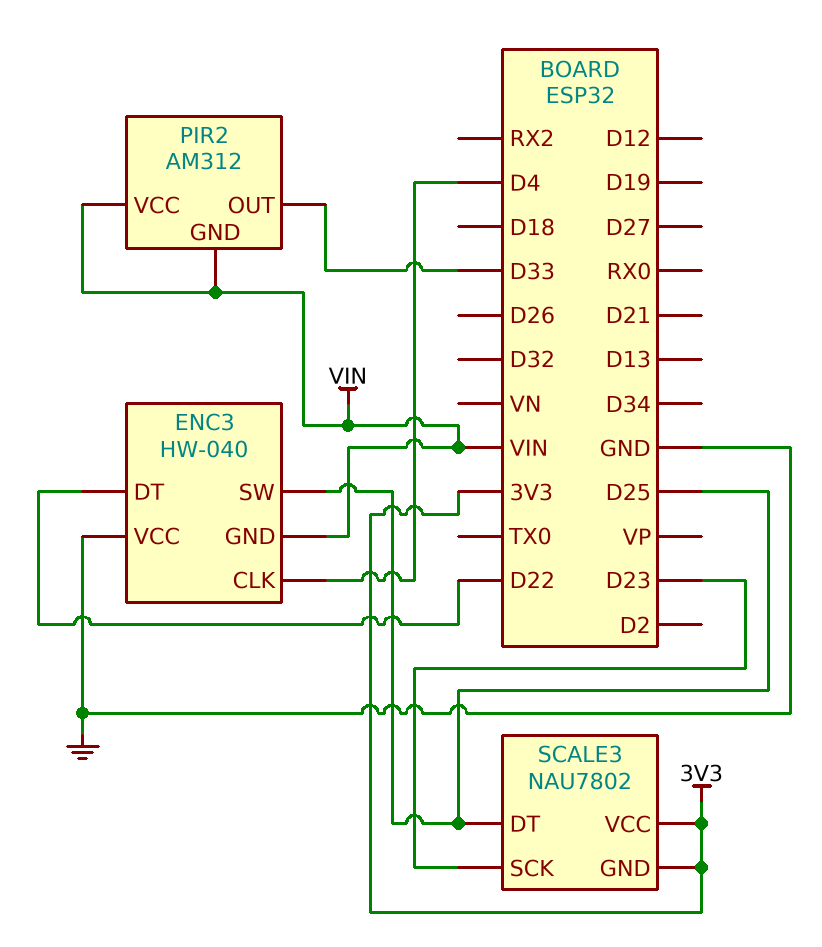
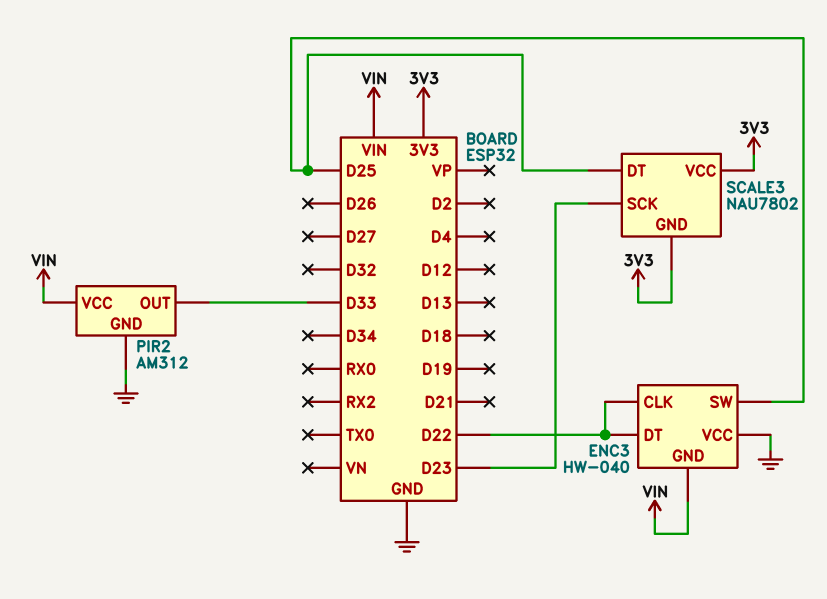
ENC3 pin CLK: D4 -> D22
PIR2 pin GND: VIN -> GND

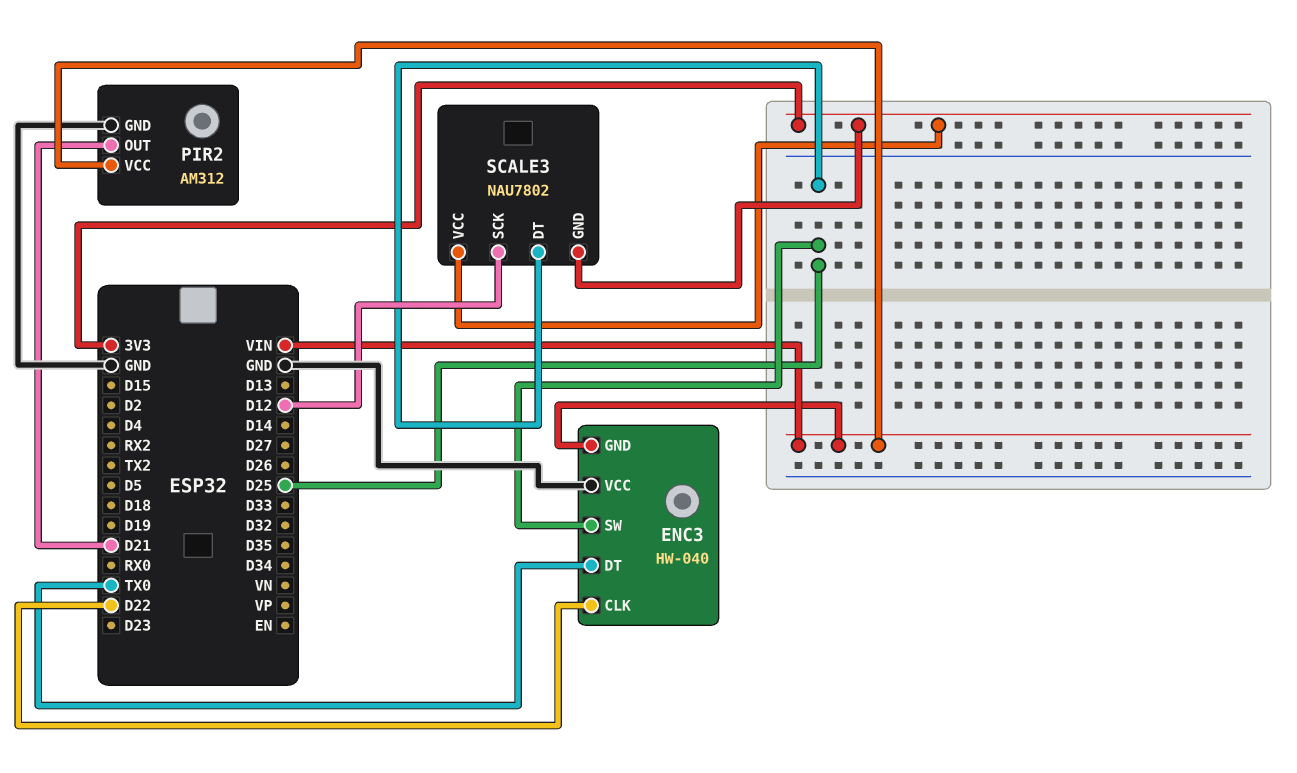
ENC3 pin DT: D22 -> TX0
PIR2 pin OUT: D33 -> D21
SCALE3 pin SCK: D23 -> D12

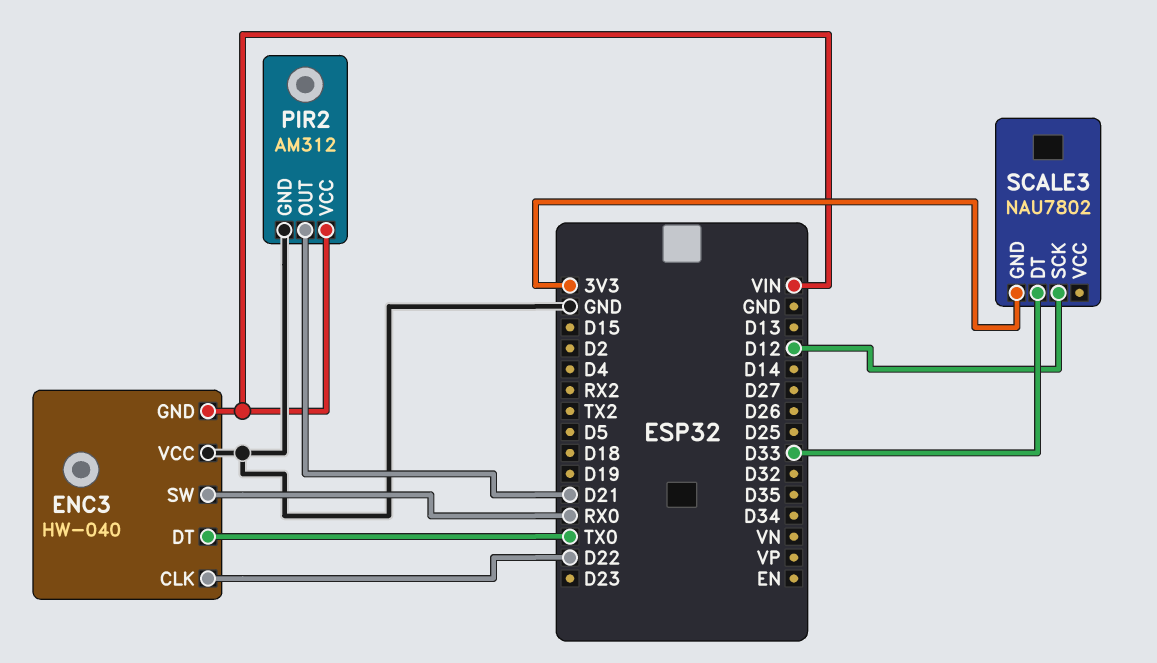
ENC3 pin SW: D25 -> RX0
SCALE3 pin DT: D25 -> D33
SCALE3 pin VCC: 3V3 -> none

